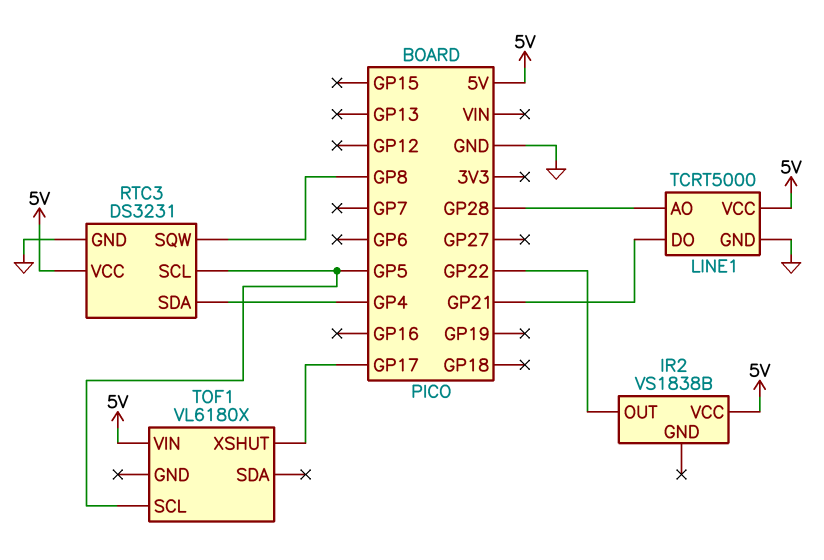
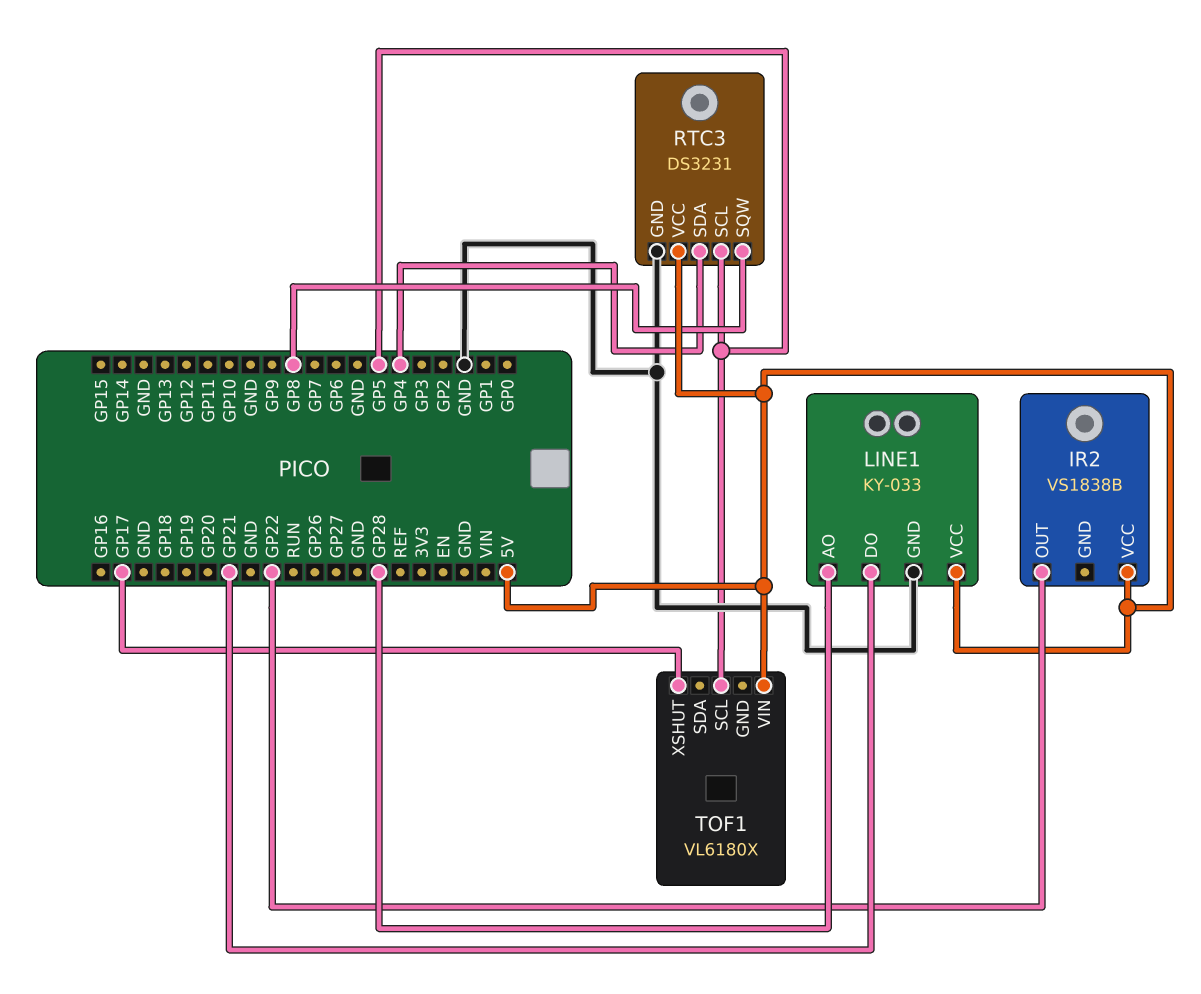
LINE1: TCRT5000 -> KY-033

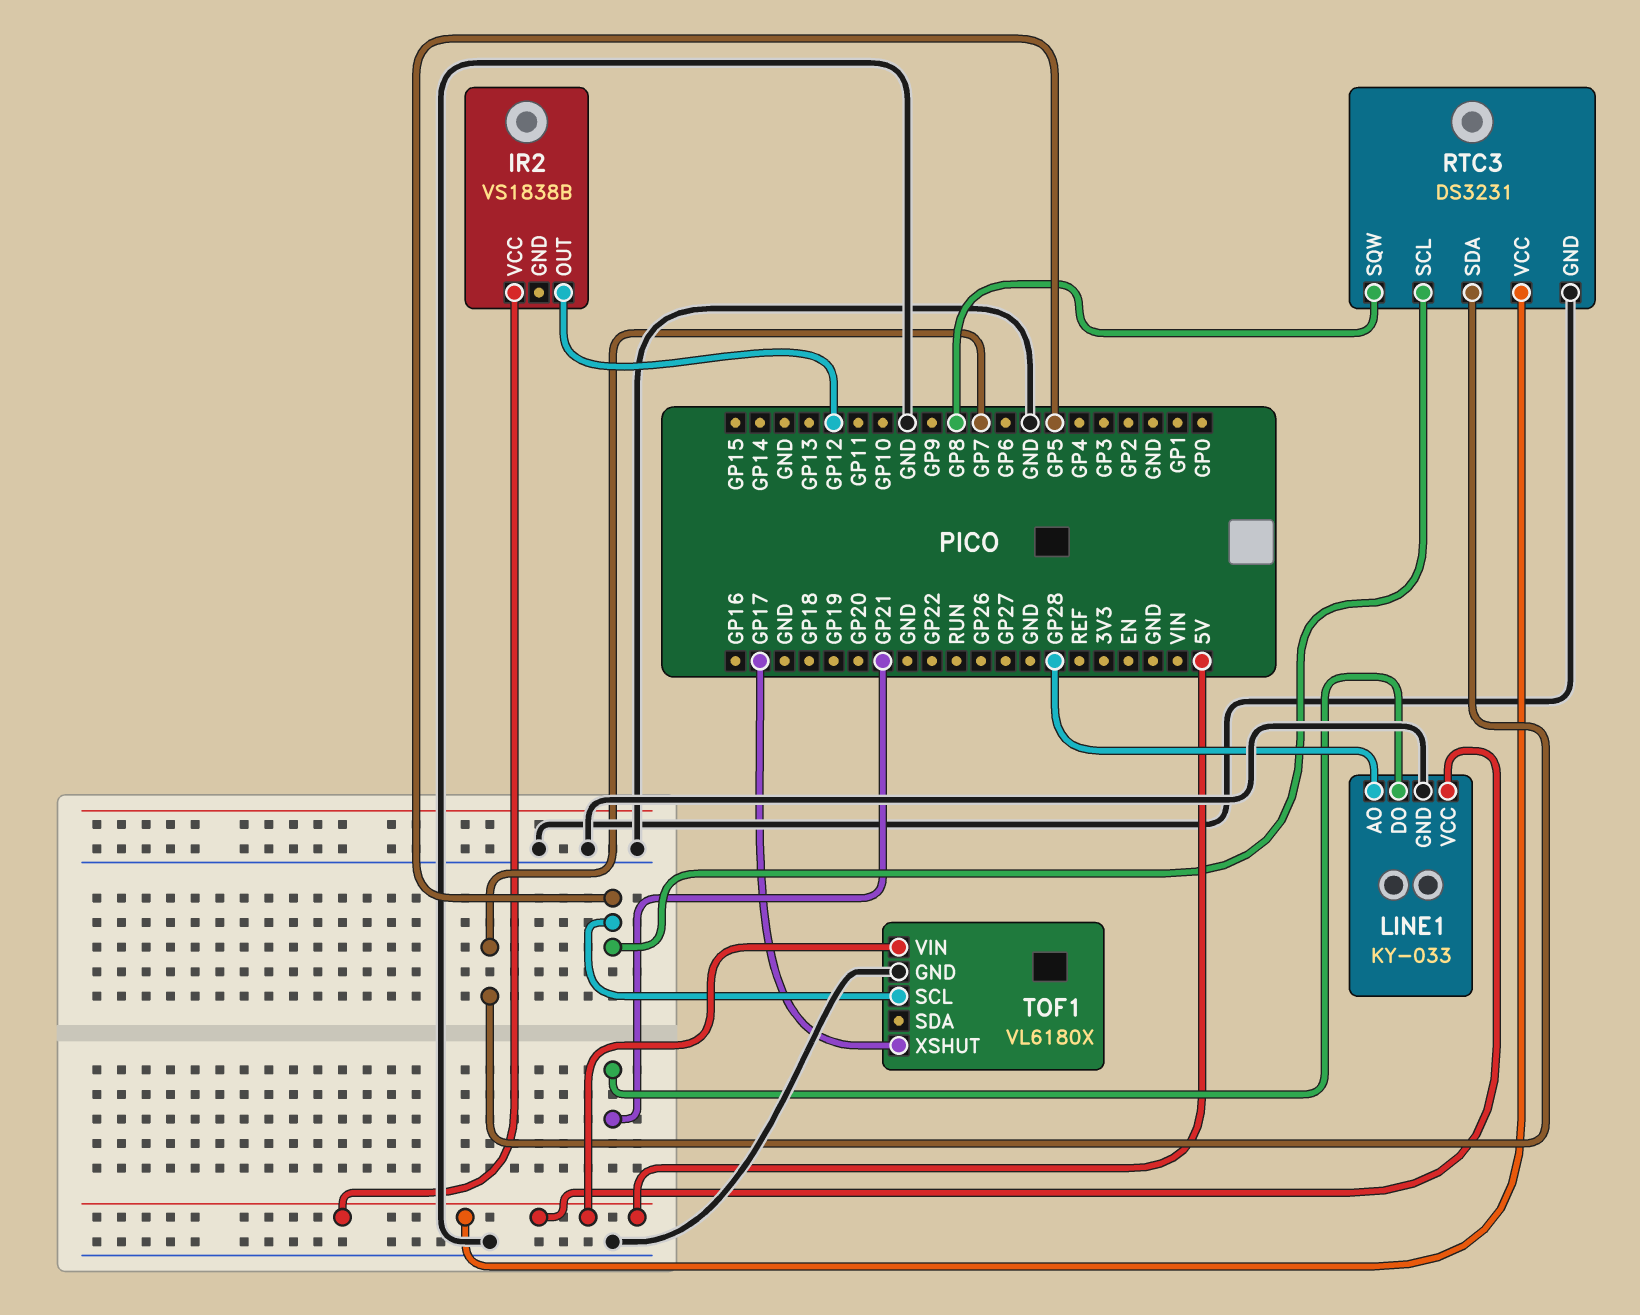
IR2 pin OUT: GP22 -> GP12
RTC3 pin SDA: GP4 -> GP7
TOF1 pin GND: none -> GND

